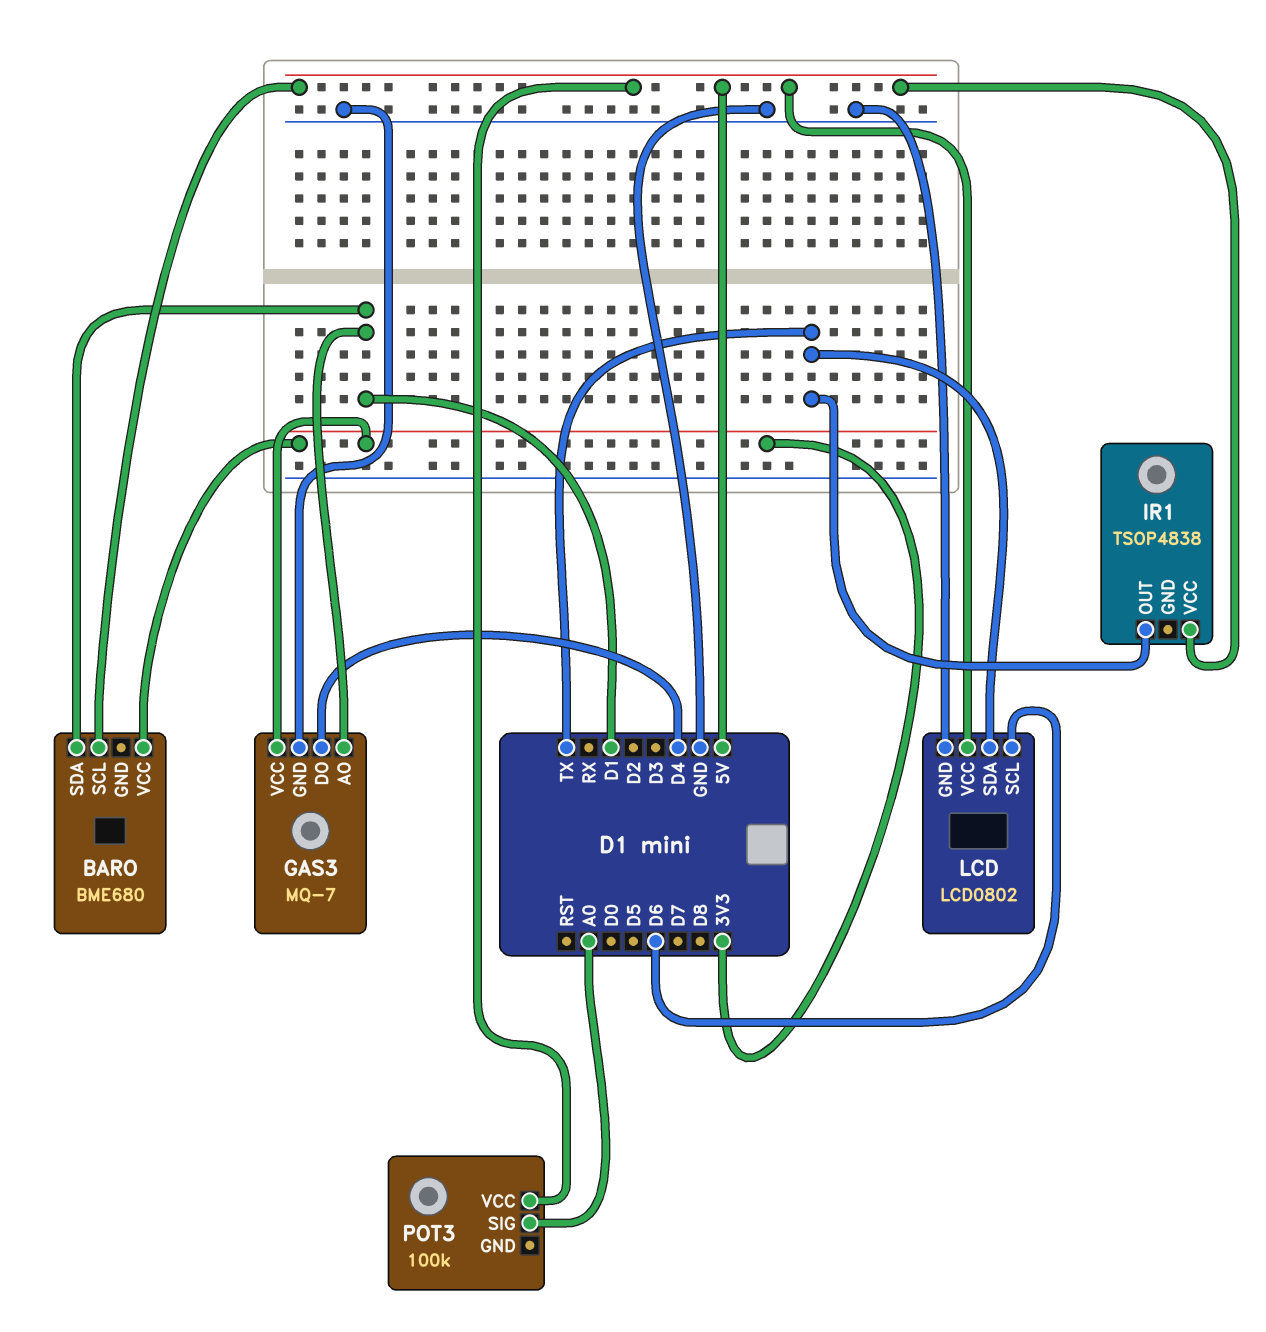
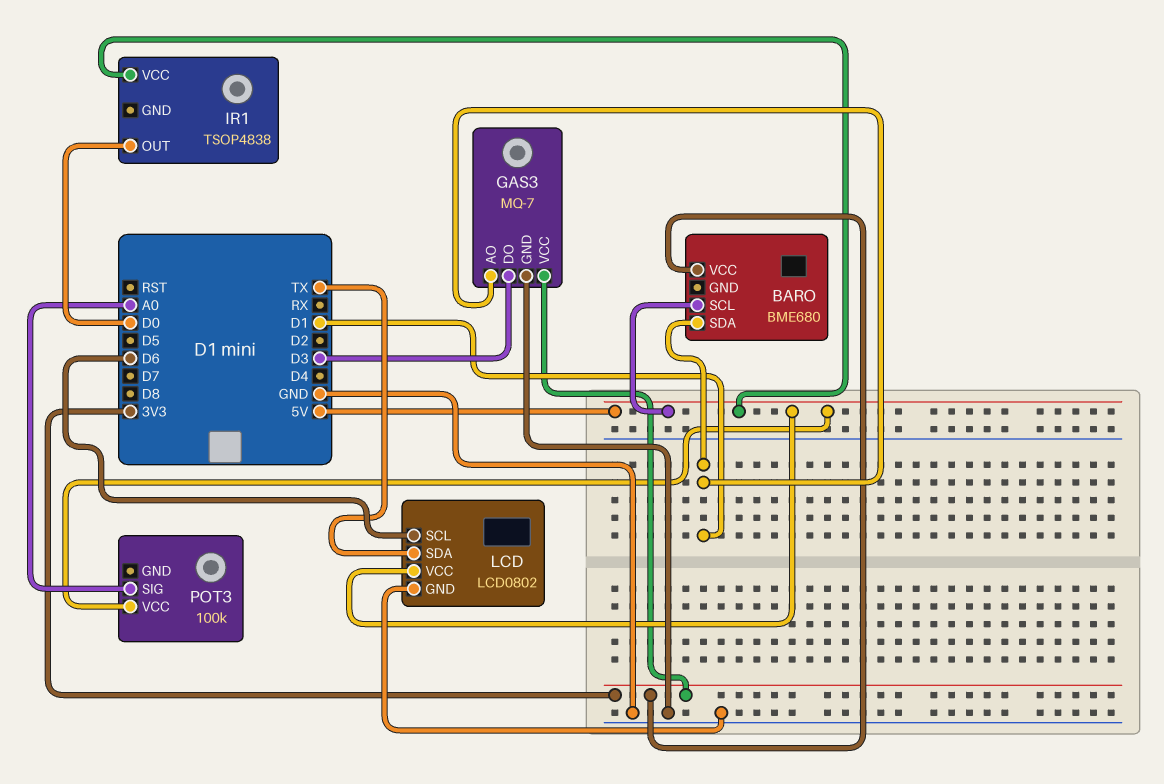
GAS3 pin DO: D4 -> D3
IR1 pin OUT: TX -> D0

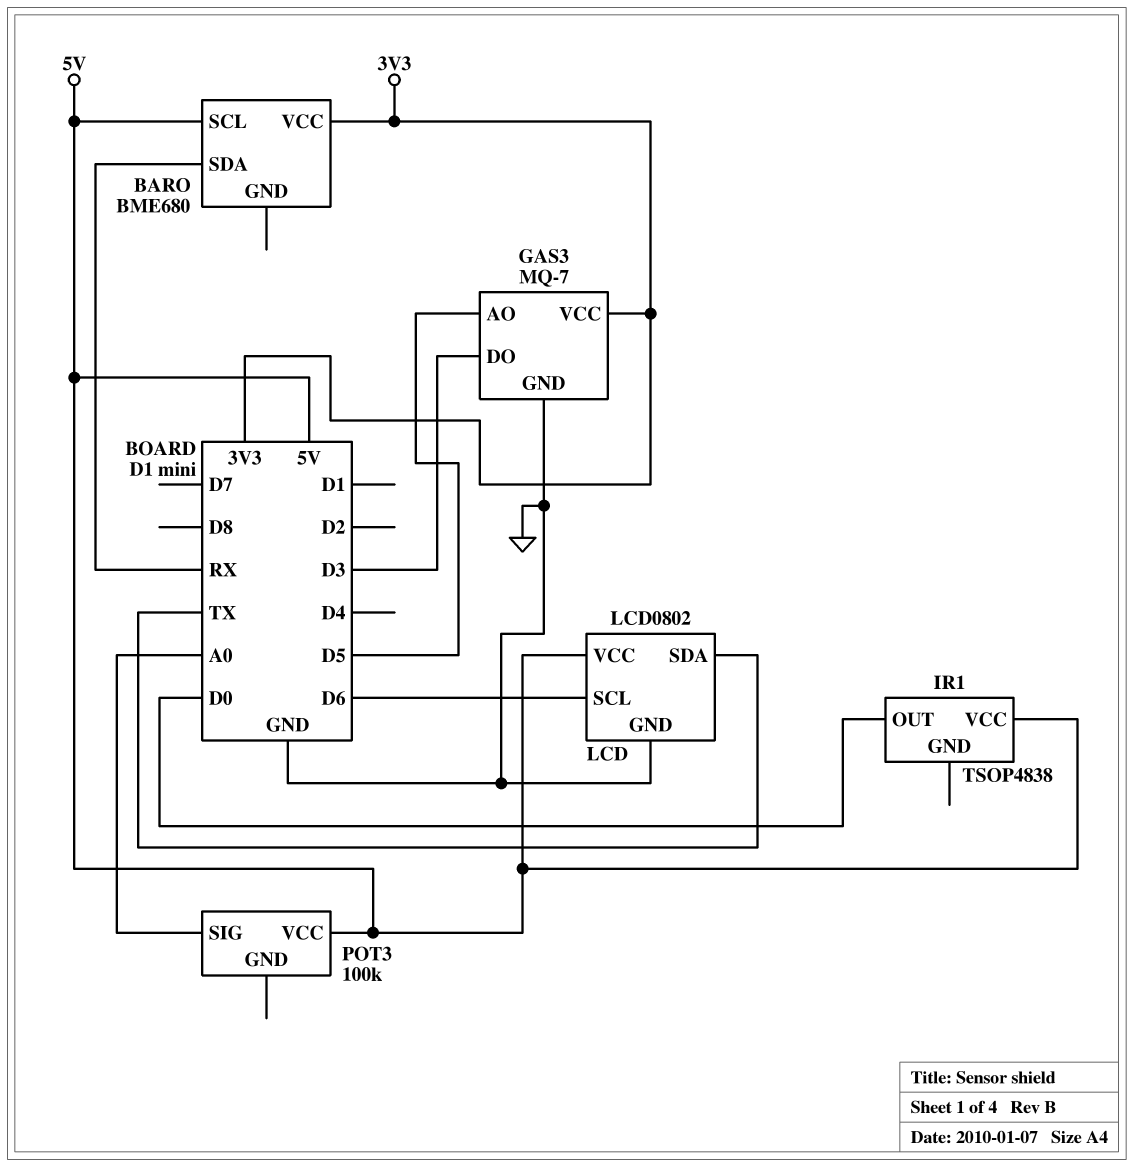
BARO pin SDA: D1 -> RX
GAS3 pin AO: D1 -> D5

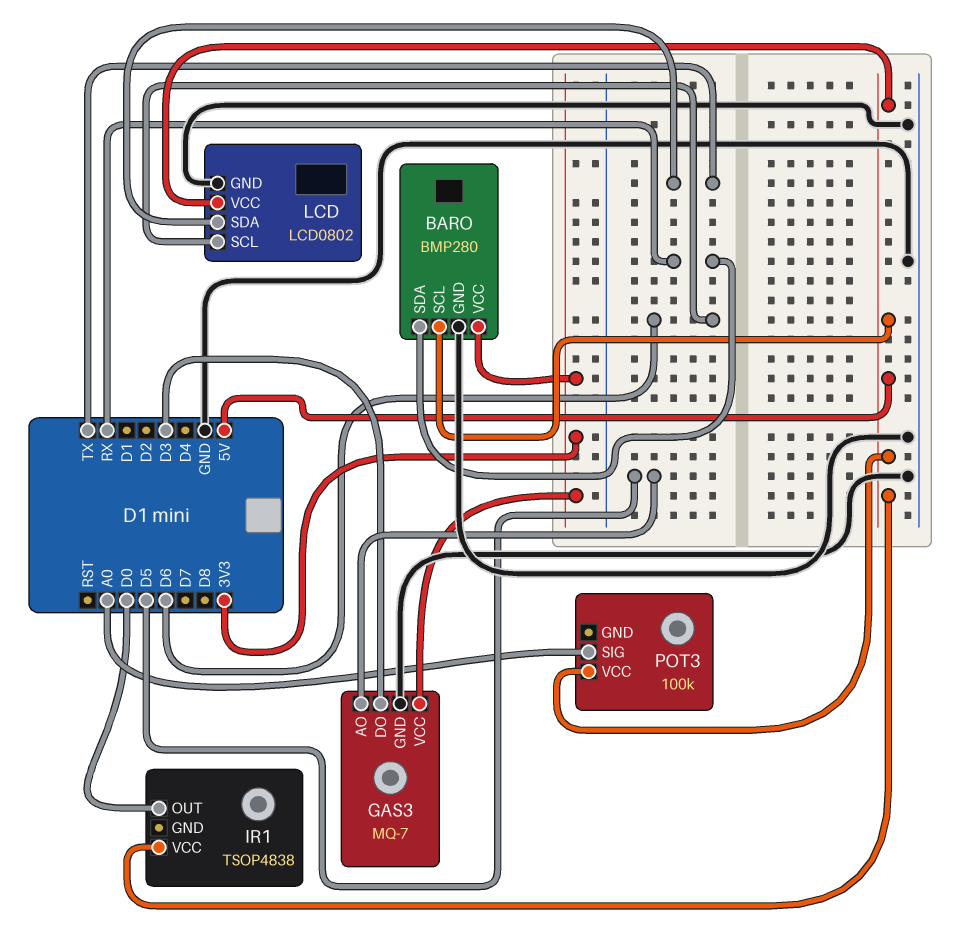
BARO: BME680 -> BMP280
BARO pin GND: none -> GND

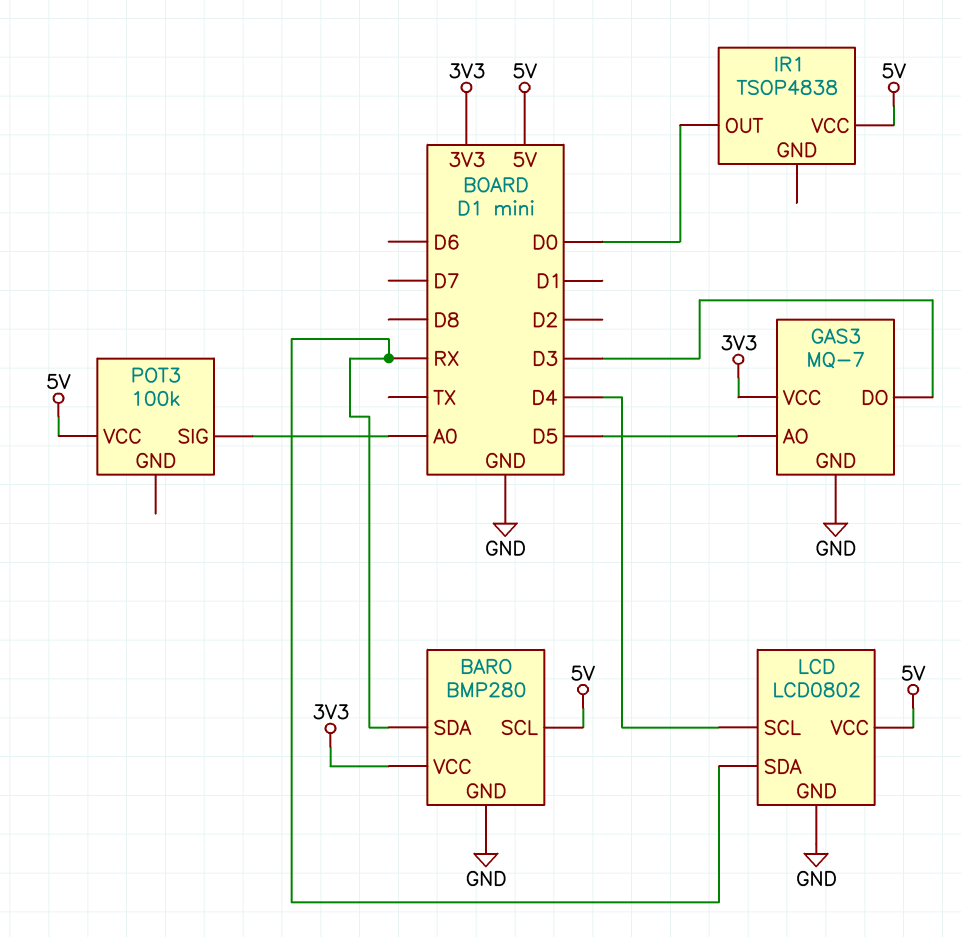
LCD pin SCL: D6 -> D4
LCD pin SDA: TX -> RX

